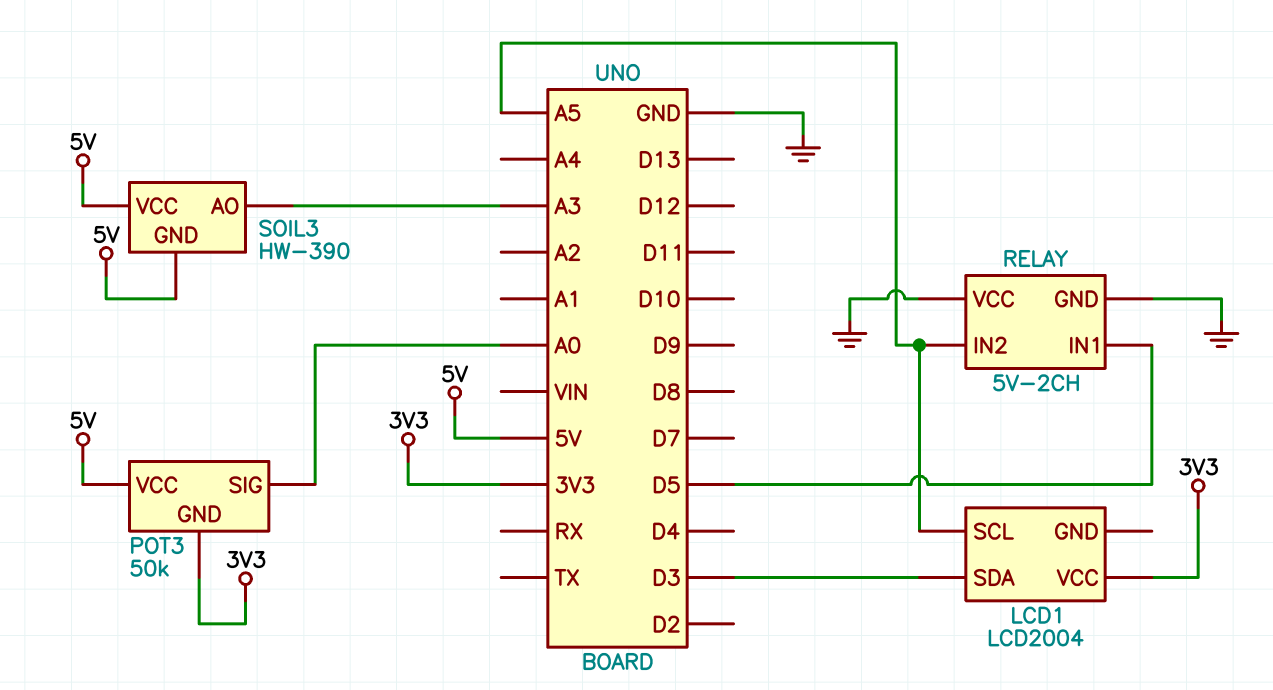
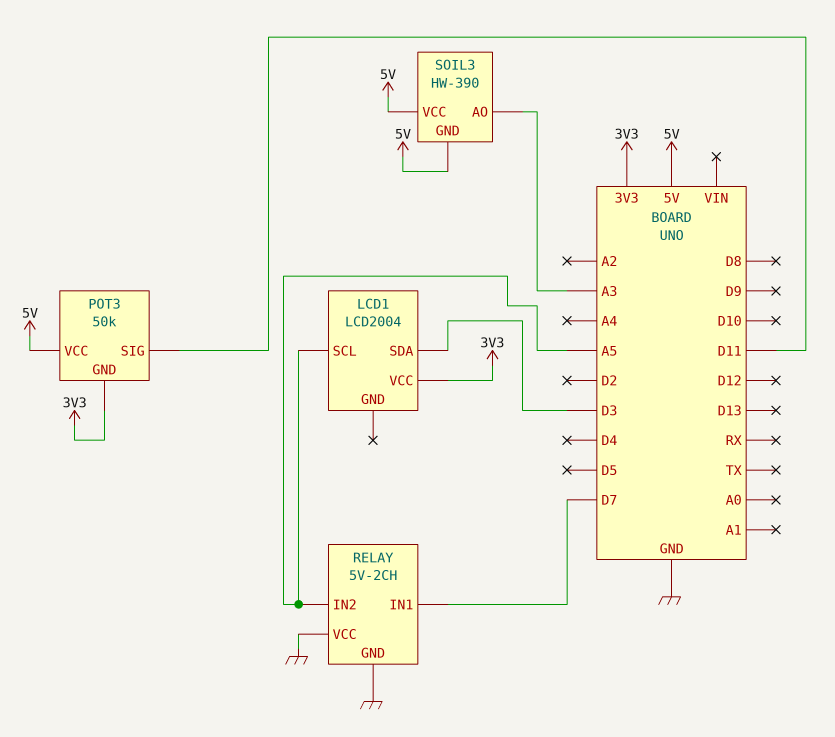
POT3 pin SIG: A0 -> D11
RELAY pin IN1: D5 -> D7

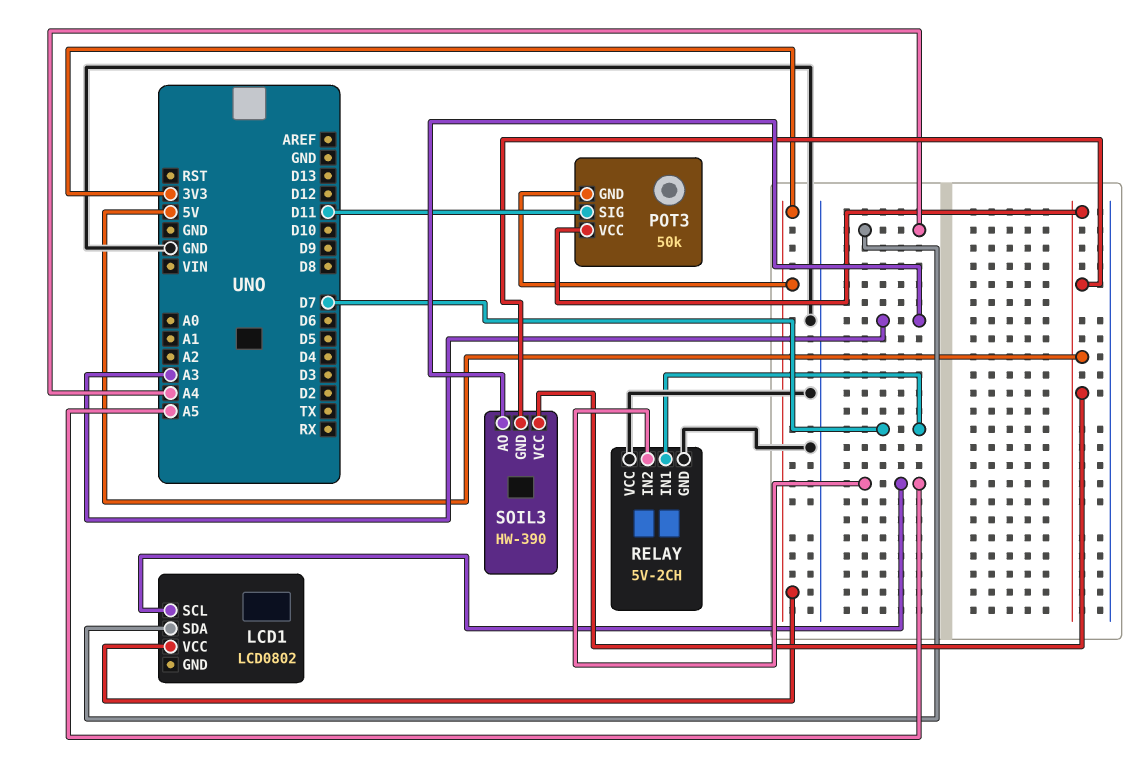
LCD1: LCD2004 -> LCD0802
LCD1 pin SDA: D3 -> A4

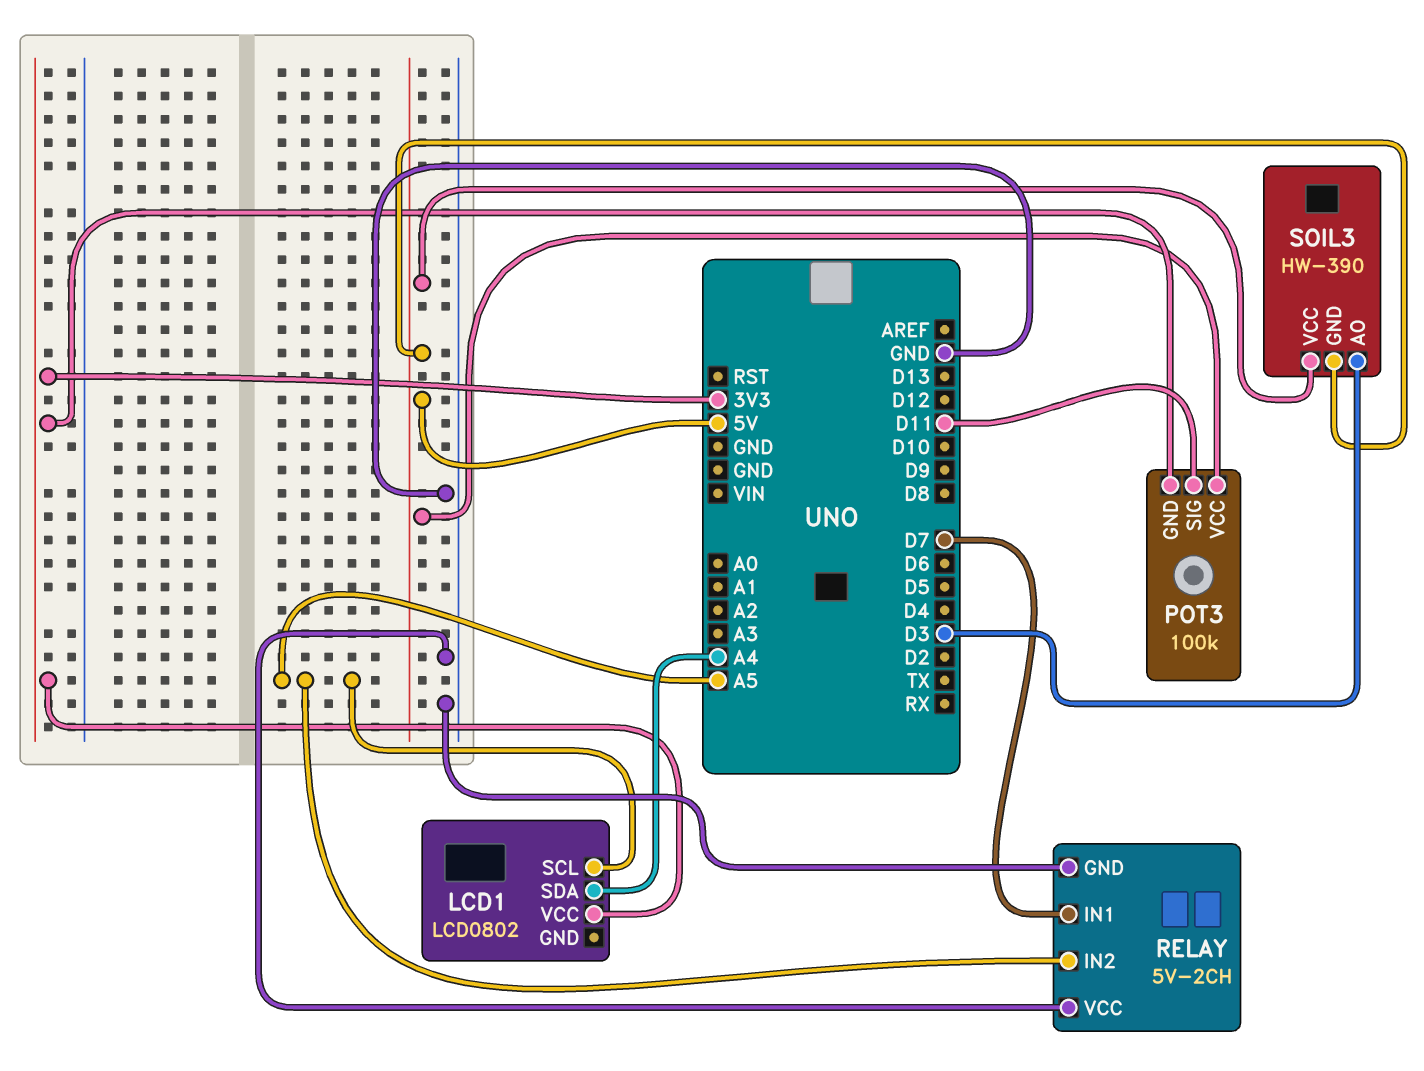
POT3: 50k -> 100k
SOIL3 pin AO: A3 -> D3

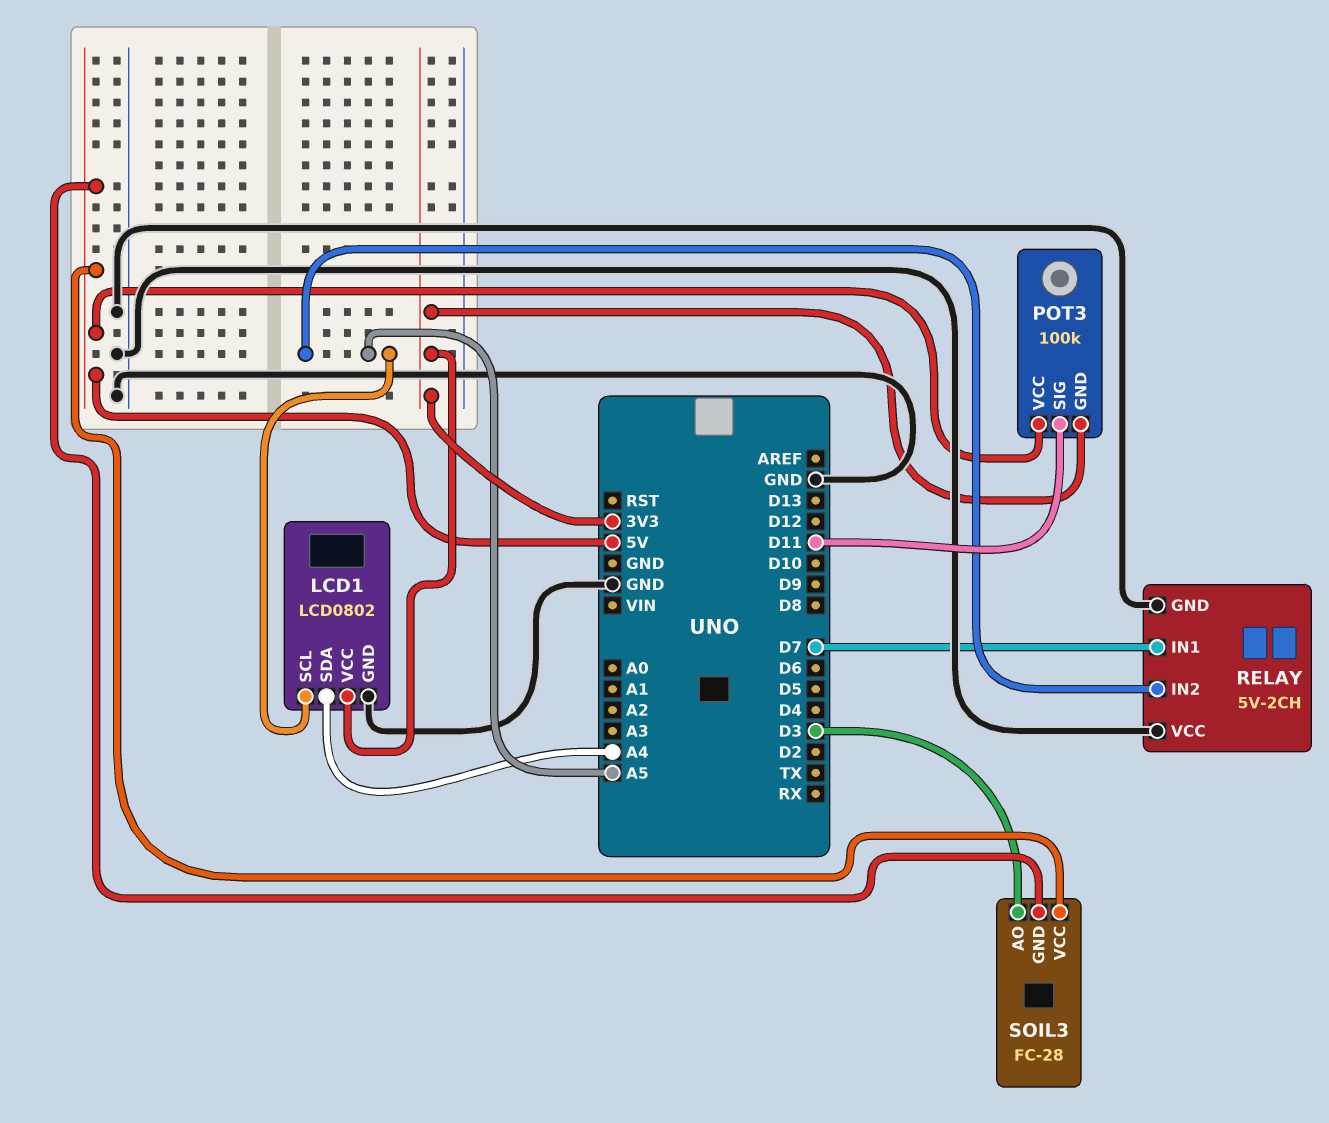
LCD1 pin GND: none -> GND
SOIL3: HW-390 -> FC-28

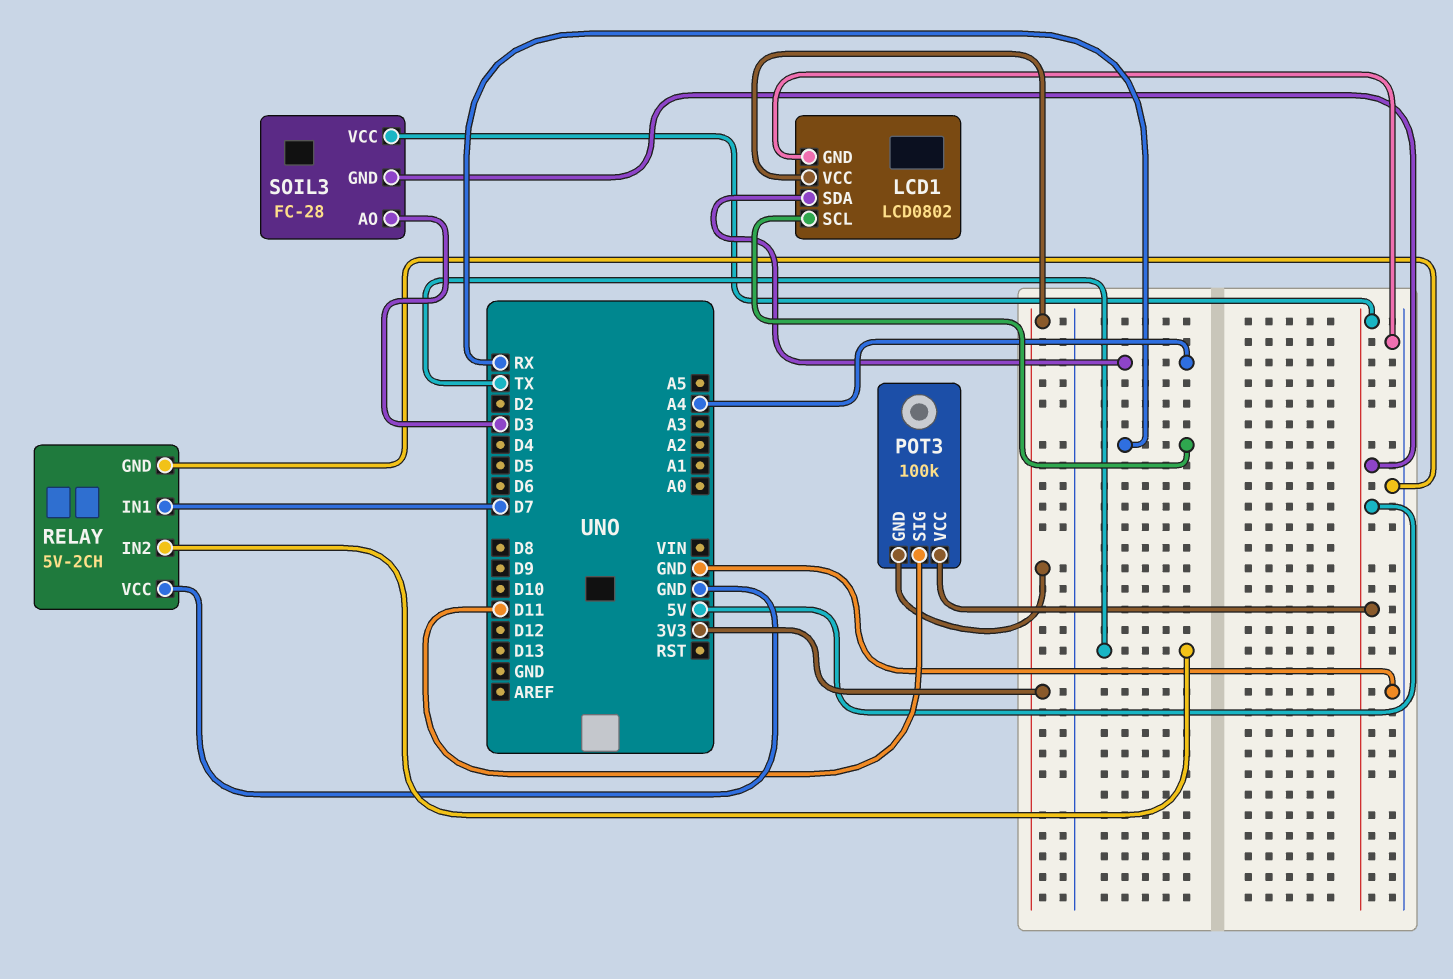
LCD1 pin SCL: A5 -> RX
RELAY pin IN2: A5 -> TX

